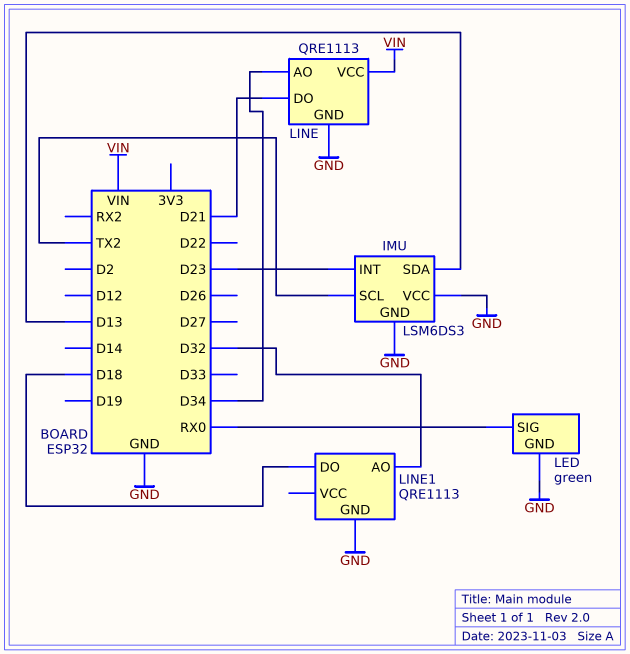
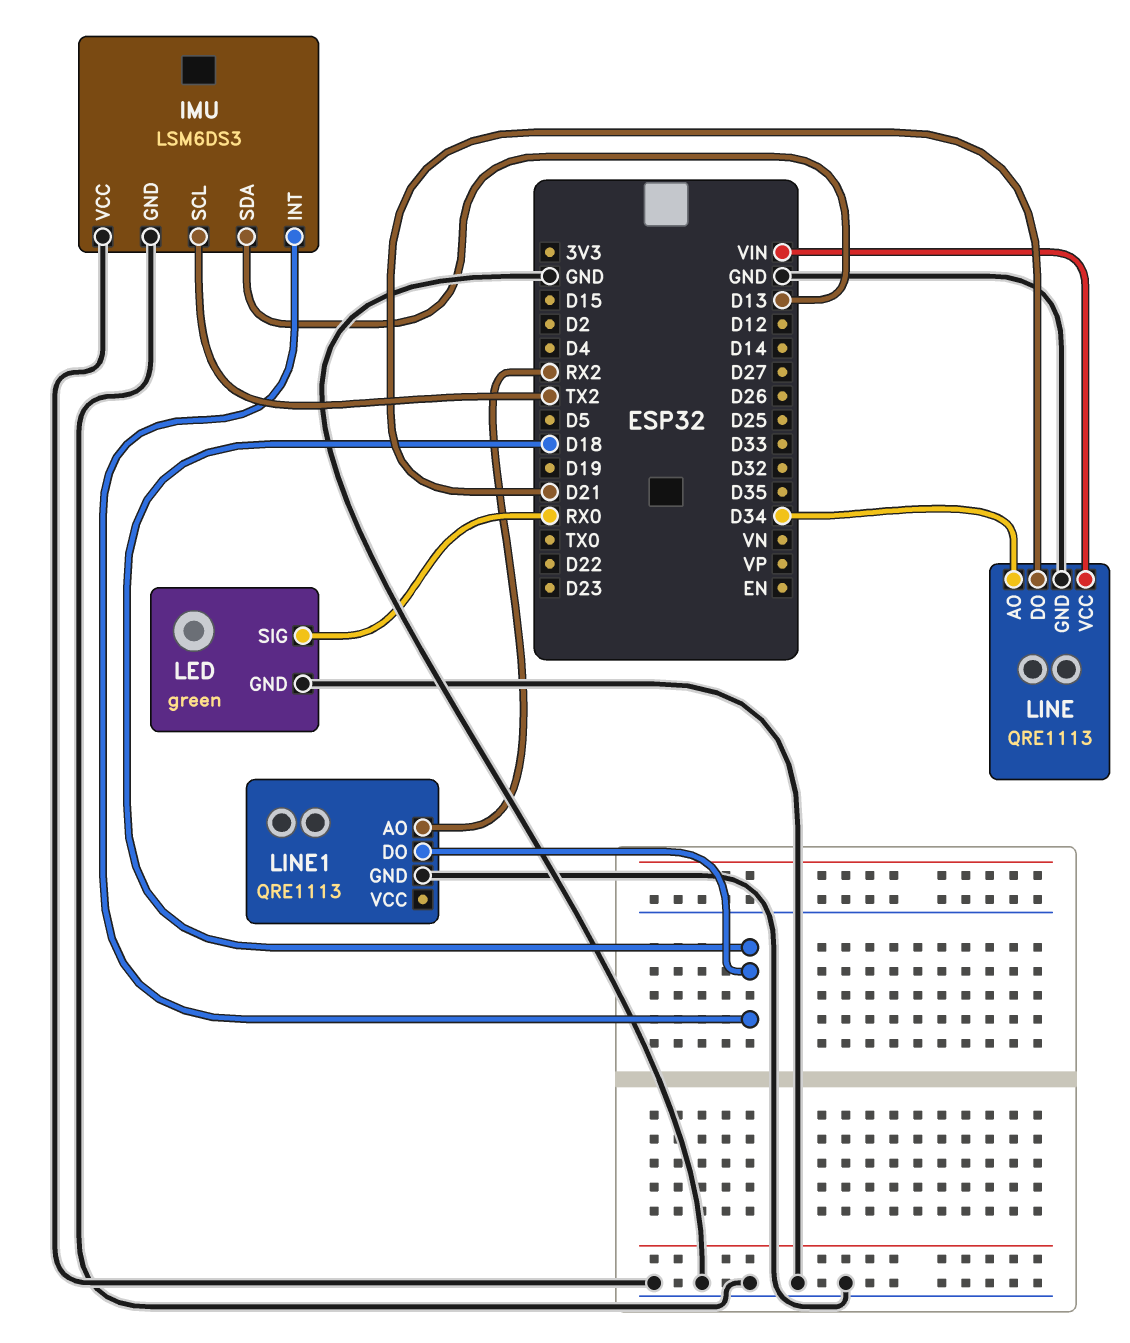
IMU pin INT: D23 -> D18
LINE1 pin AO: D32 -> RX2

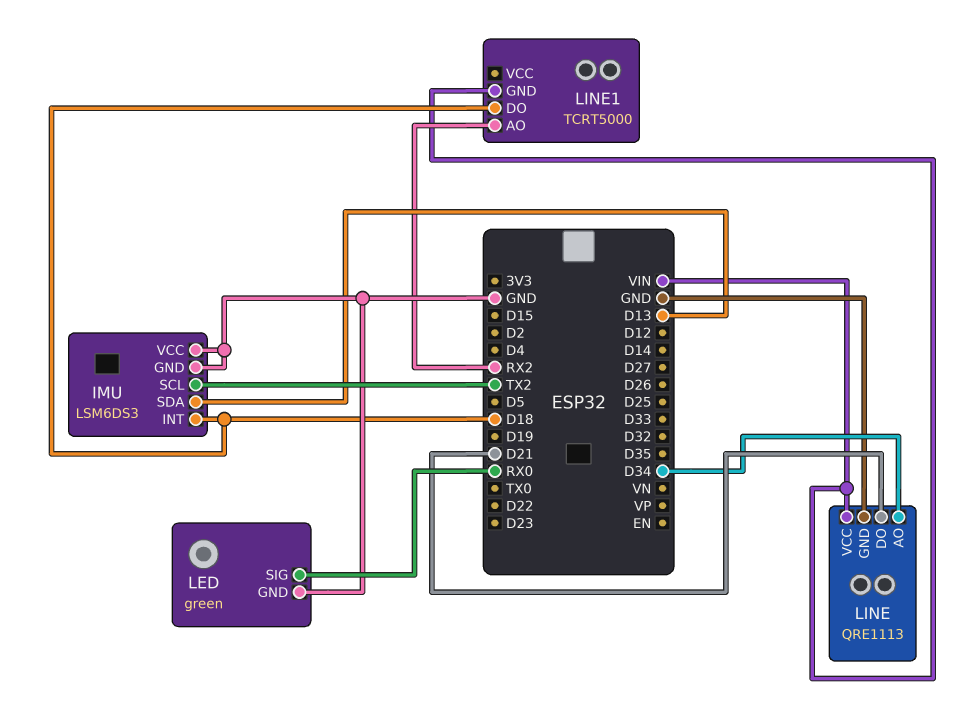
LINE1: QRE1113 -> TCRT5000
LINE1 pin GND: GND -> VIN

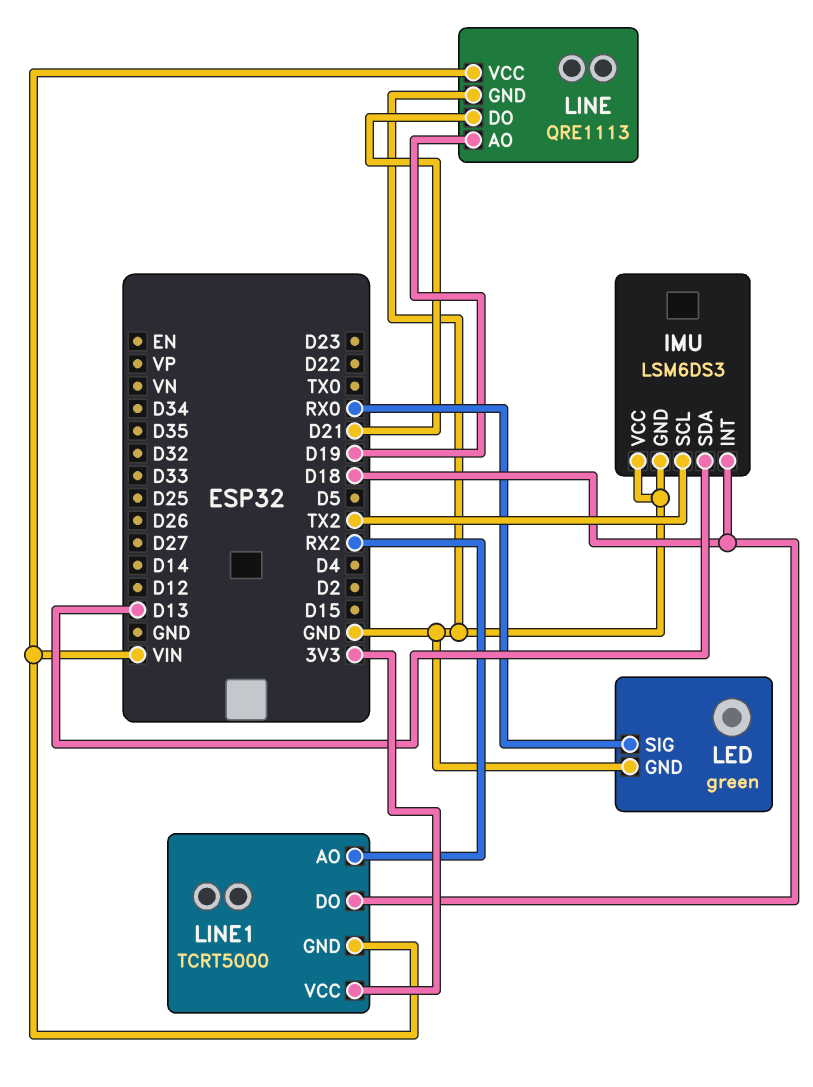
LINE pin AO: D34 -> D19
LINE1 pin VCC: none -> 3V3

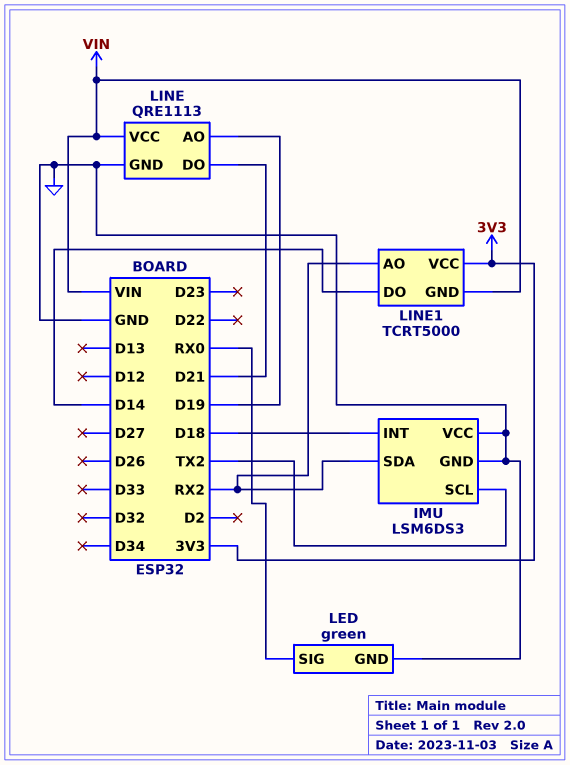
IMU pin SDA: D13 -> RX2
LINE1 pin DO: D18 -> D14

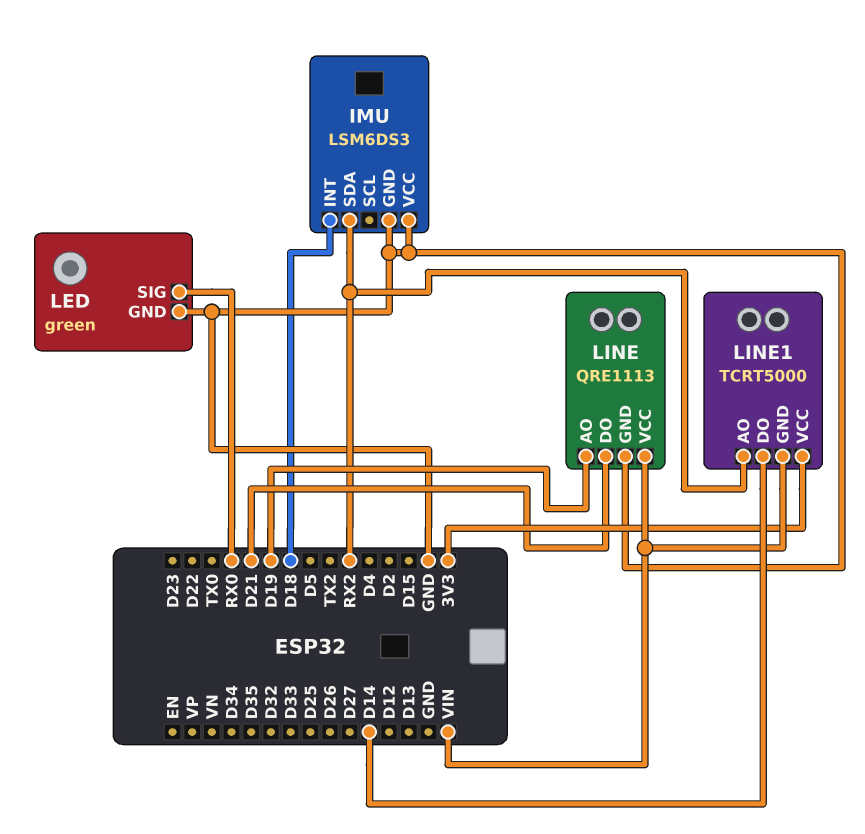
IMU pin SCL: TX2 -> none

